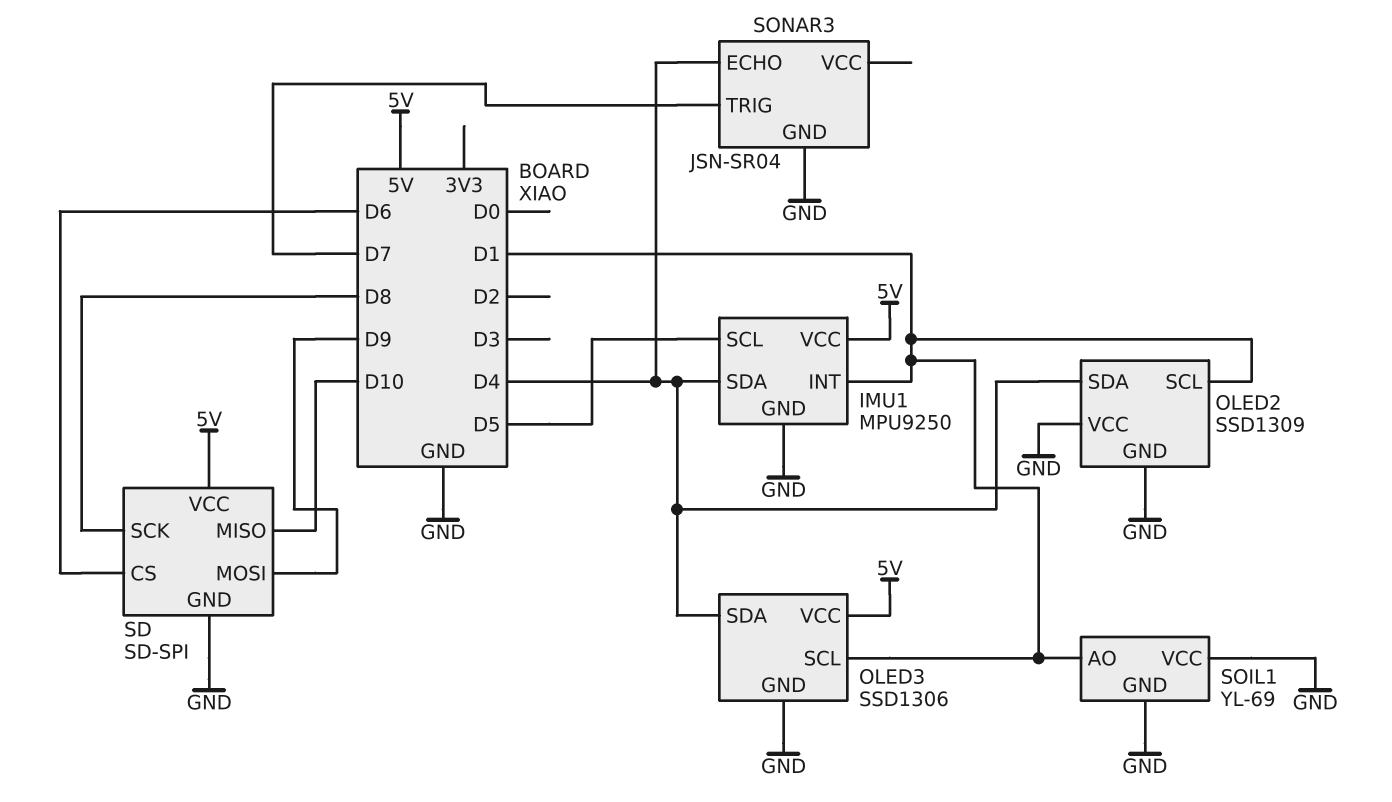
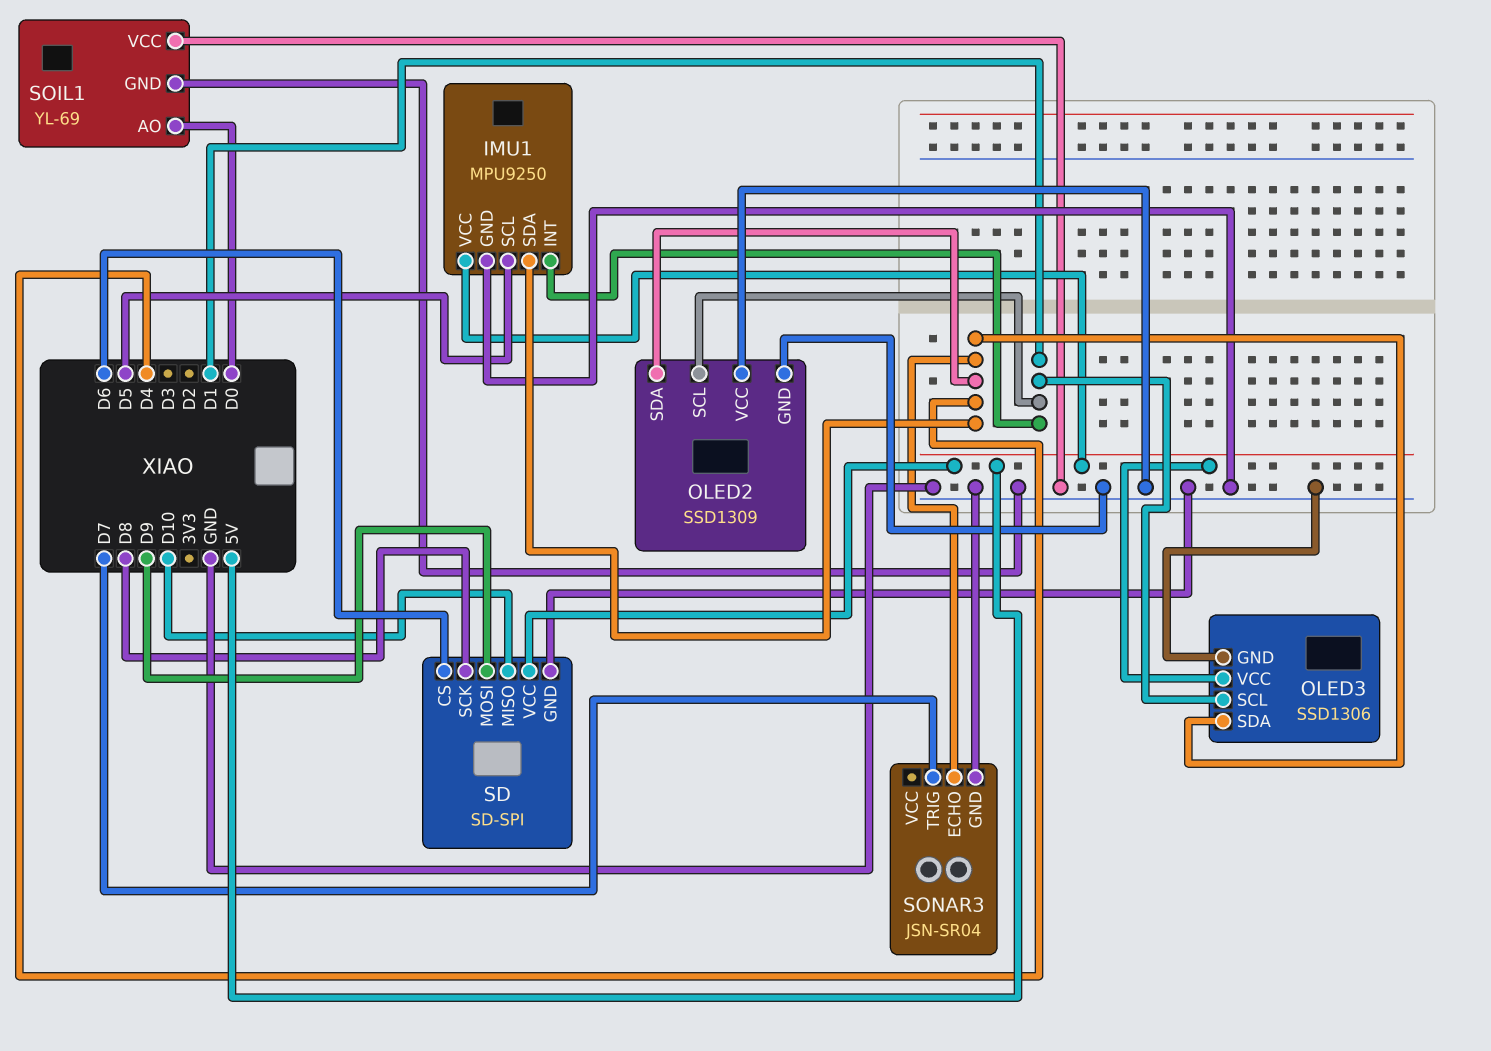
SOIL1 pin AO: D1 -> D0

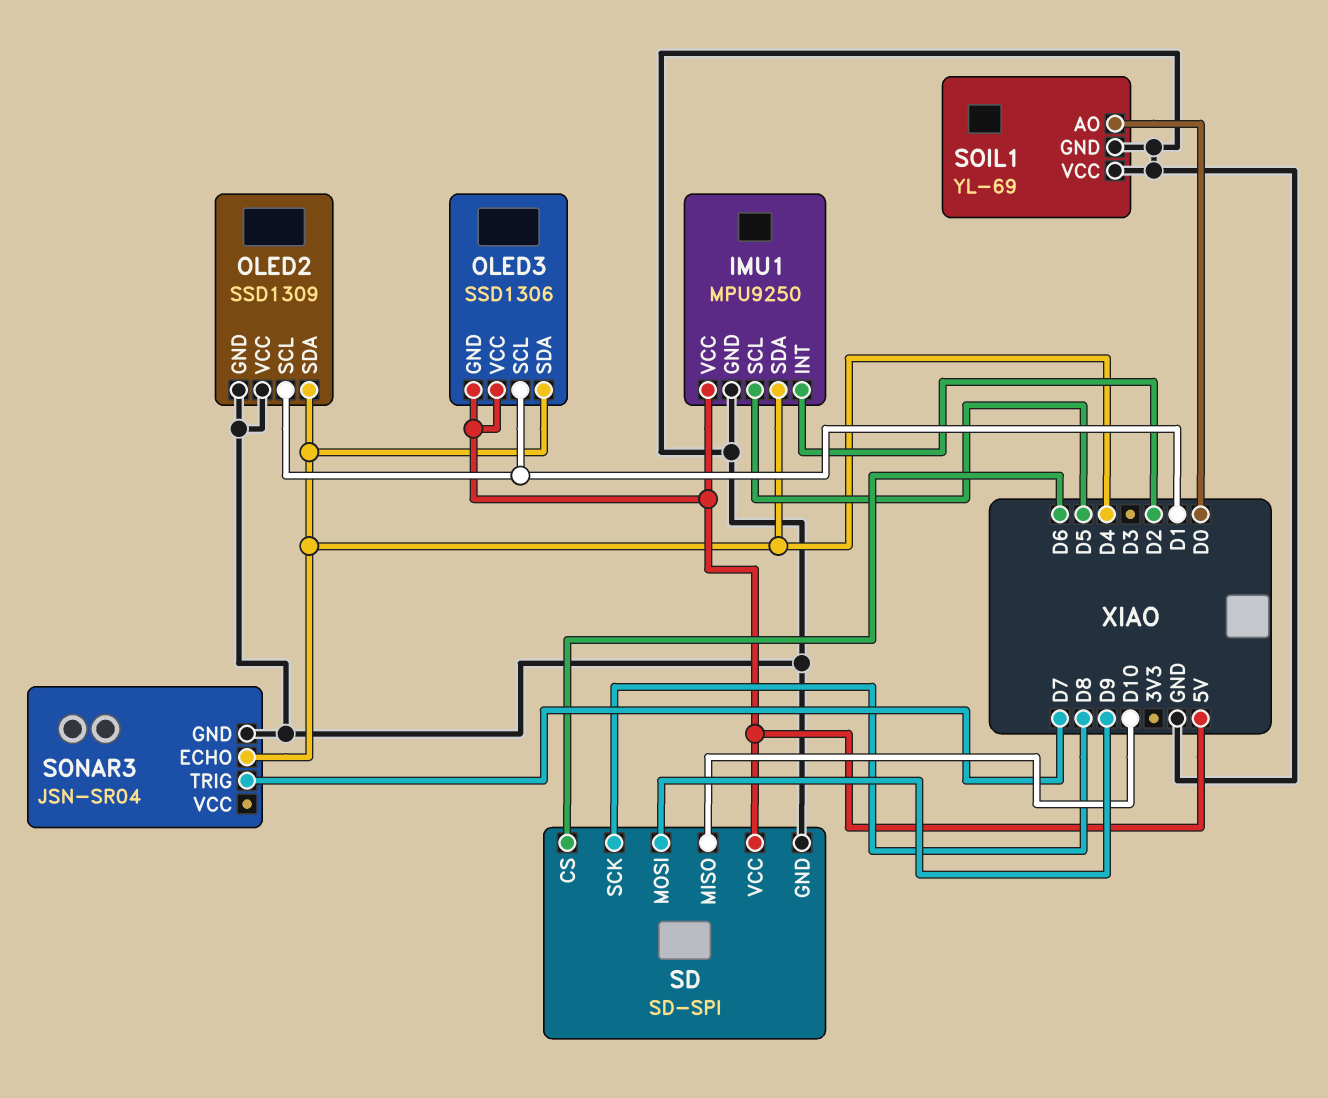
IMU1 pin INT: D1 -> D2
OLED3 pin GND: GND -> 5V

